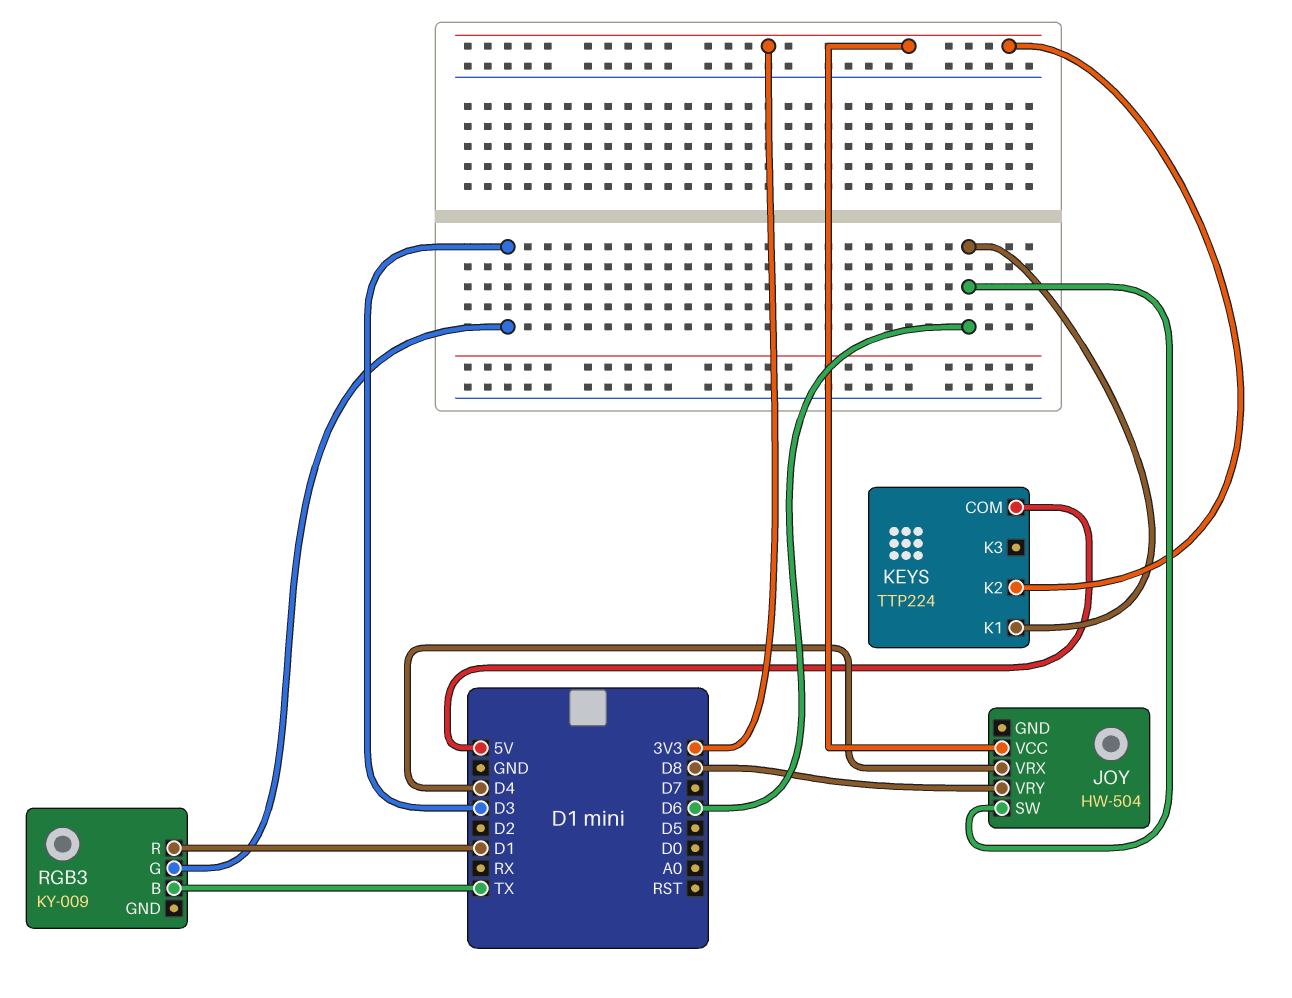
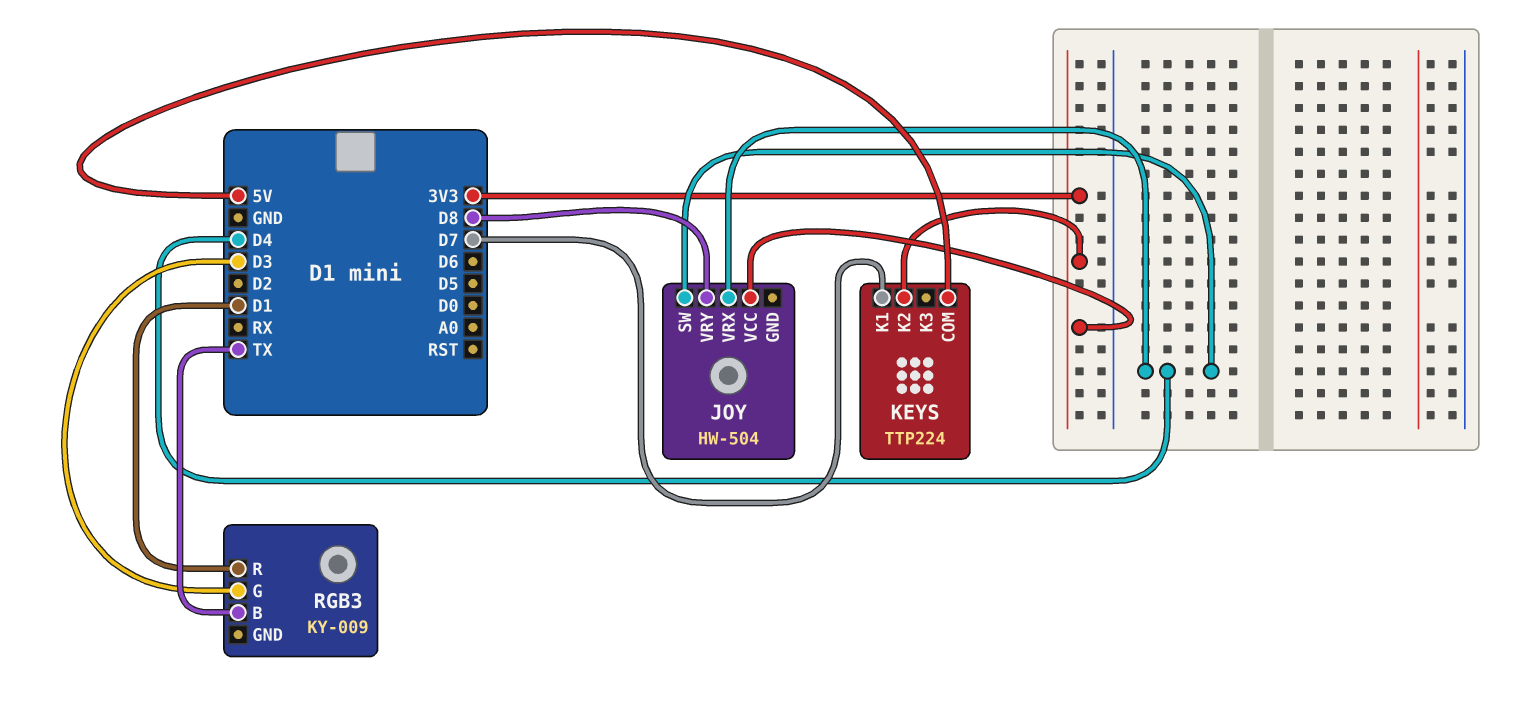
JOY pin SW: D6 -> D4
KEYS pin K1: D6 -> D7

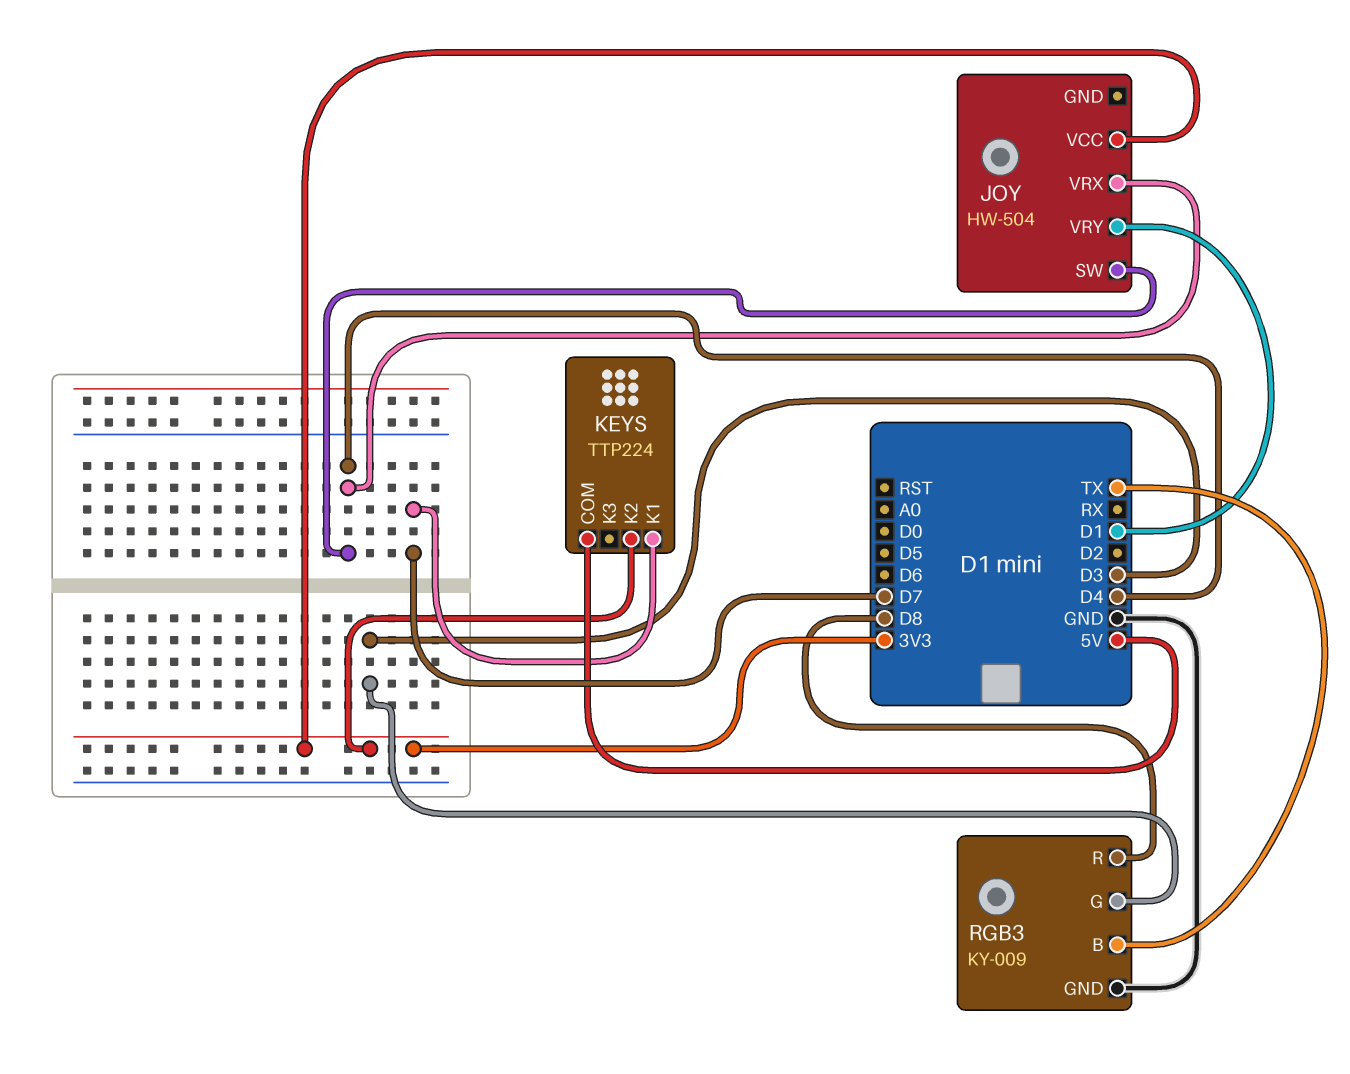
JOY pin VRY: D8 -> D1
RGB3 pin GND: none -> GND
RGB3 pin R: D1 -> D8

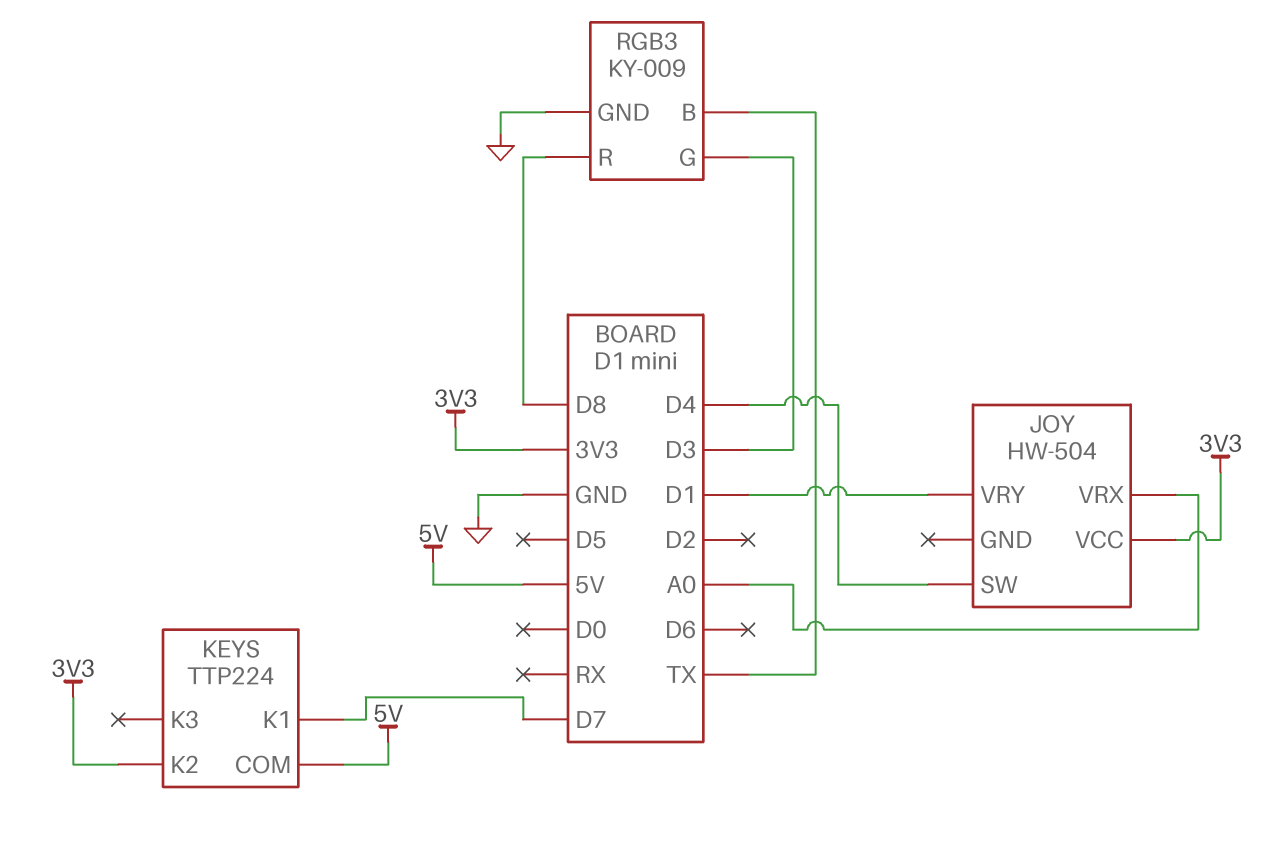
JOY pin VRX: D4 -> A0

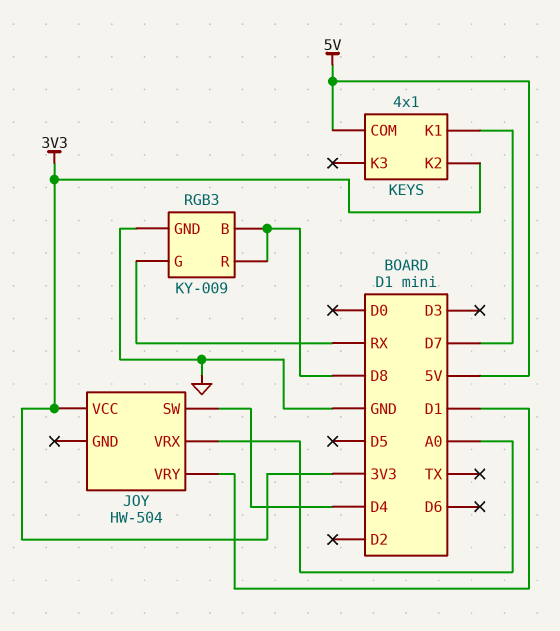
KEYS: TTP224 -> 4x1
RGB3 pin B: TX -> D8
RGB3 pin G: D3 -> RX

